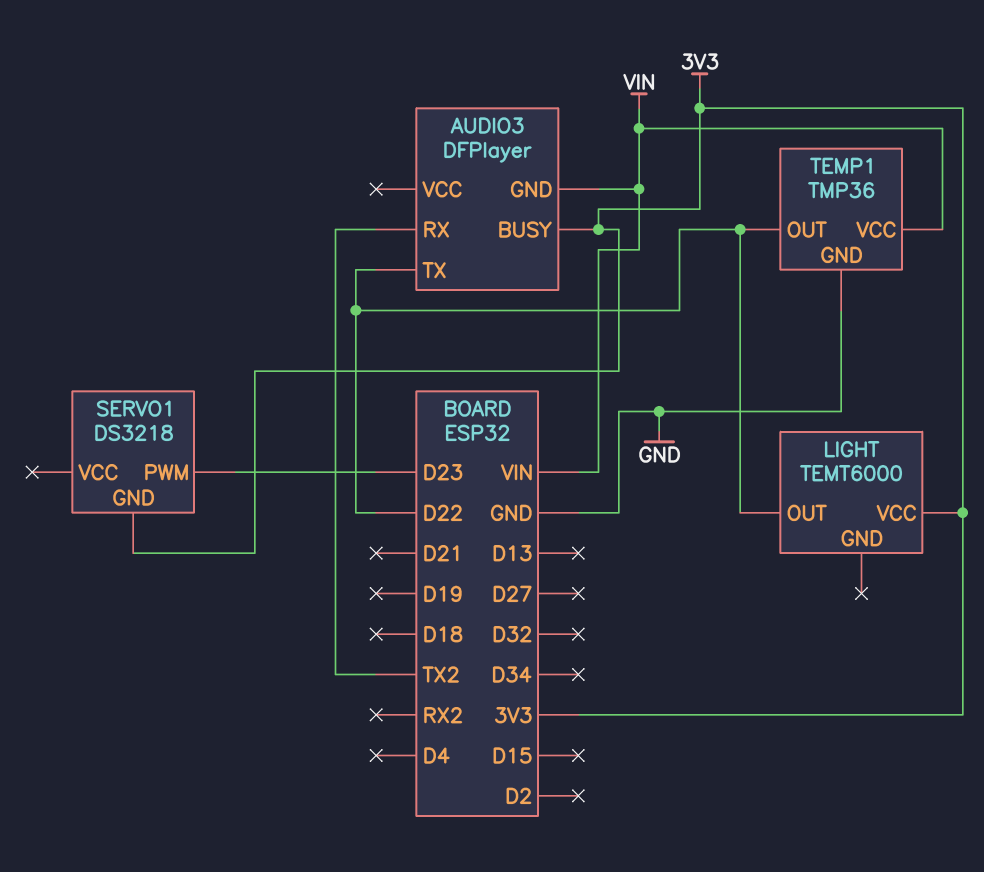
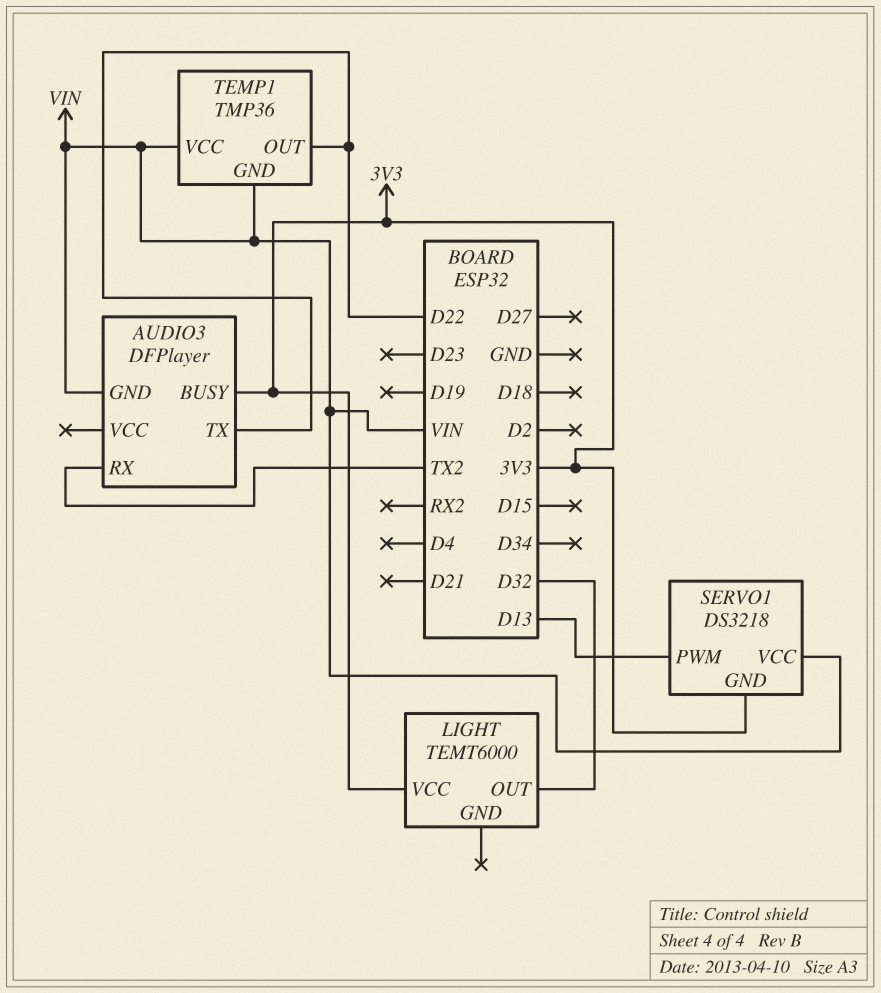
LIGHT pin OUT: D22 -> D32
SERVO1 pin PWM: D23 -> D13
SERVO1 pin VCC: none -> VIN
TEMP1 pin GND: GND -> VIN

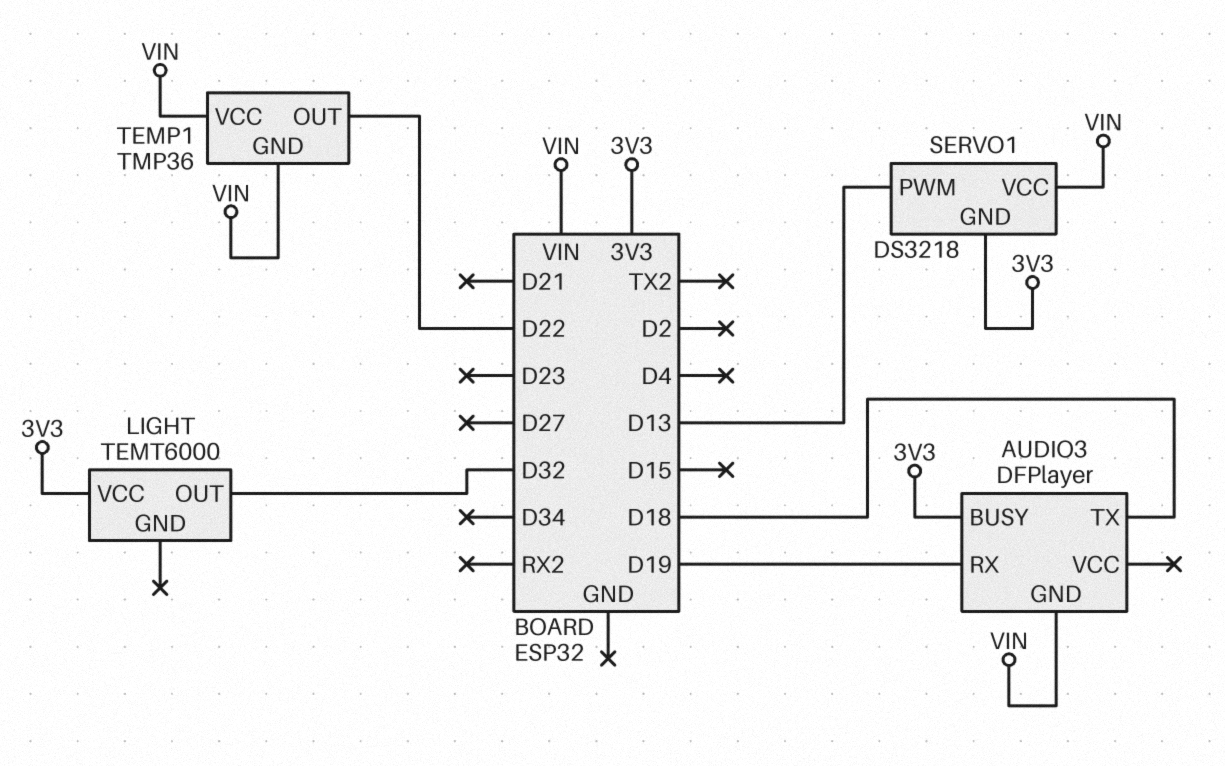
AUDIO3 pin RX: TX2 -> D19
AUDIO3 pin TX: D22 -> D18

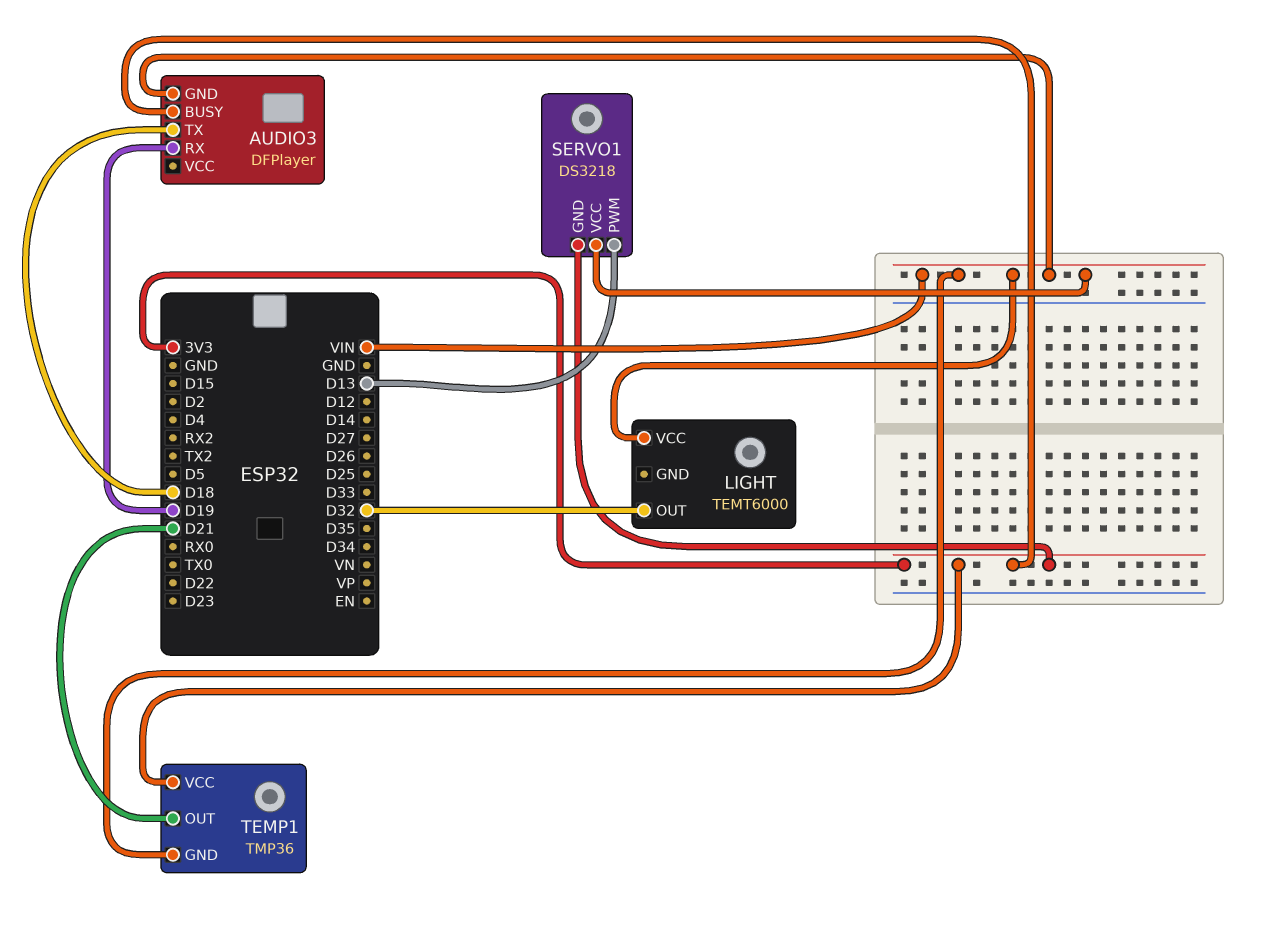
LIGHT pin VCC: 3V3 -> VIN
TEMP1 pin OUT: D22 -> D21
TEMP1 pin VCC: VIN -> 3V3

